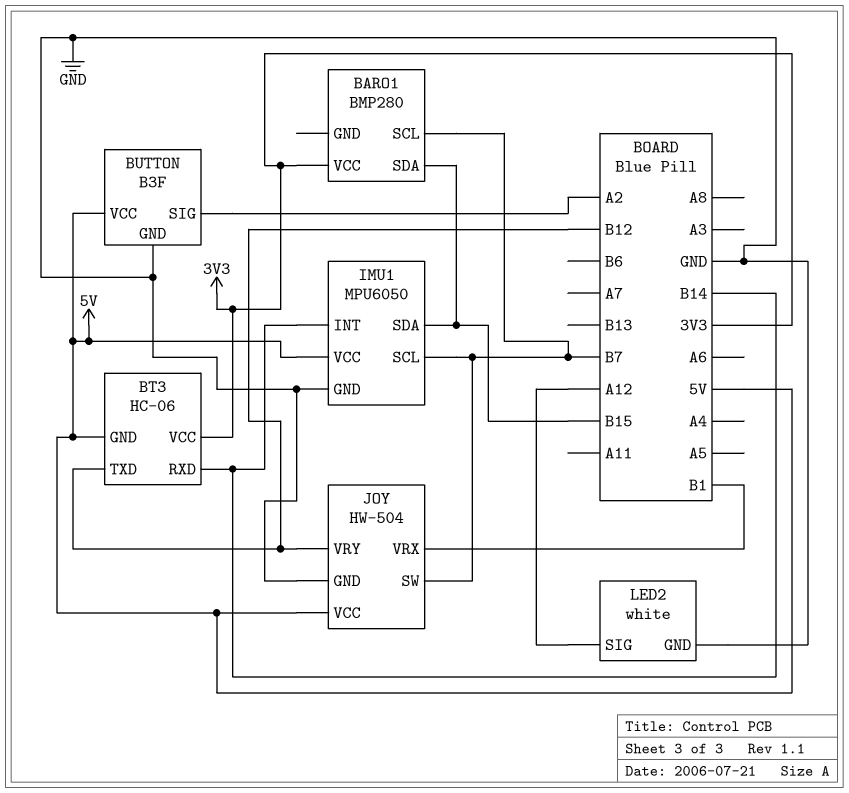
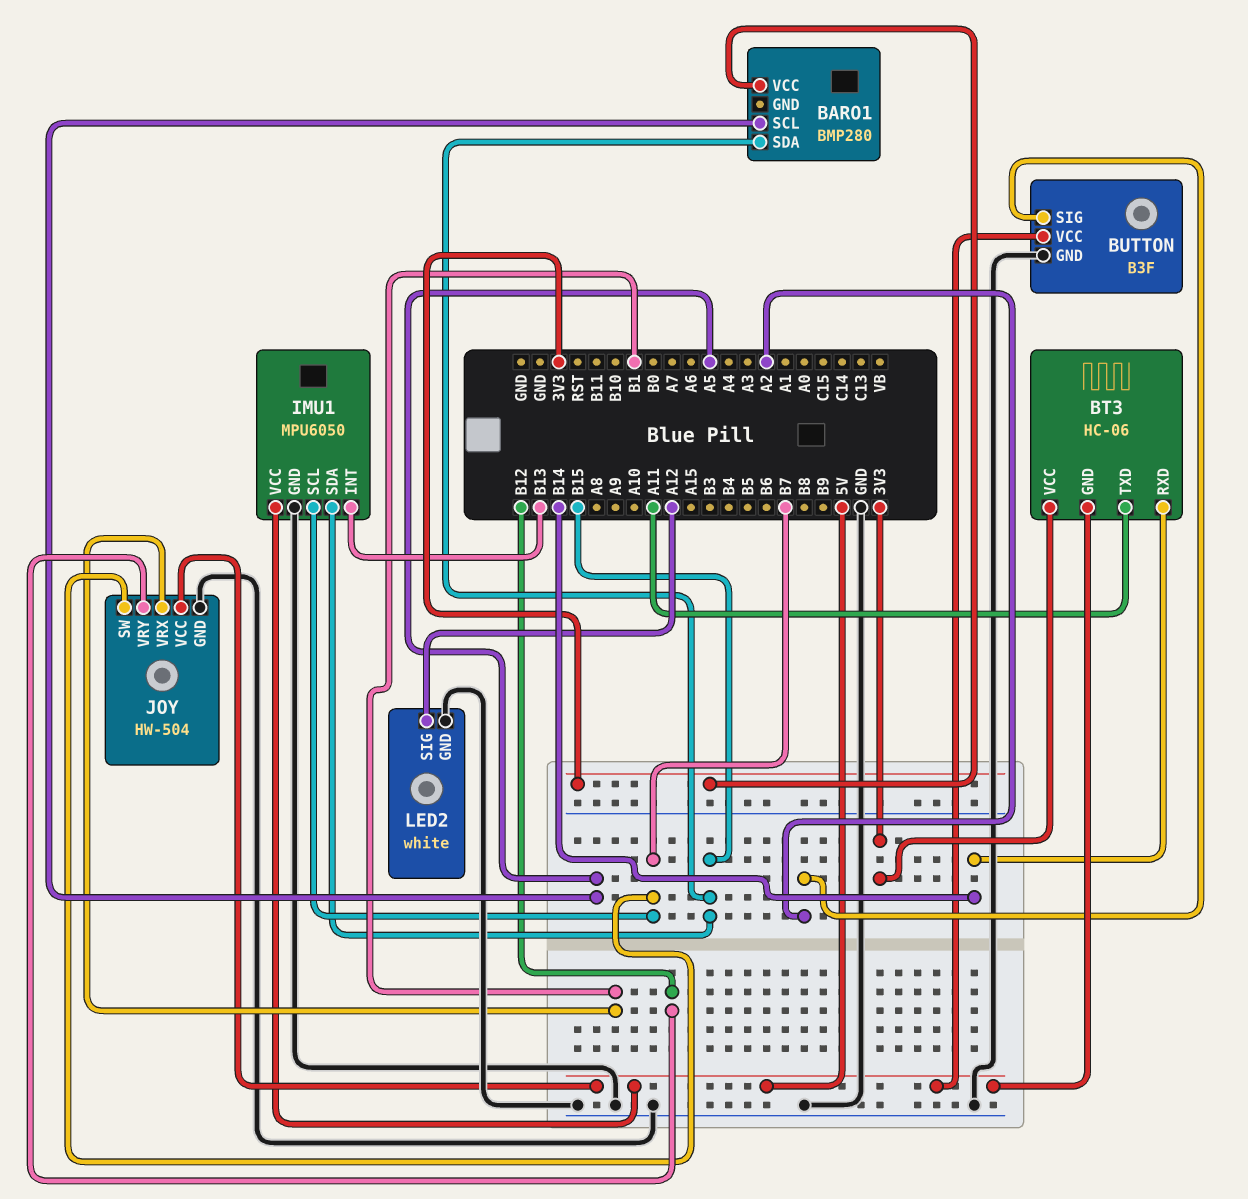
BARO1 pin SCL: B7 -> A5
BT3 pin TXD: B12 -> A11
IMU1 pin INT: B14 -> B13

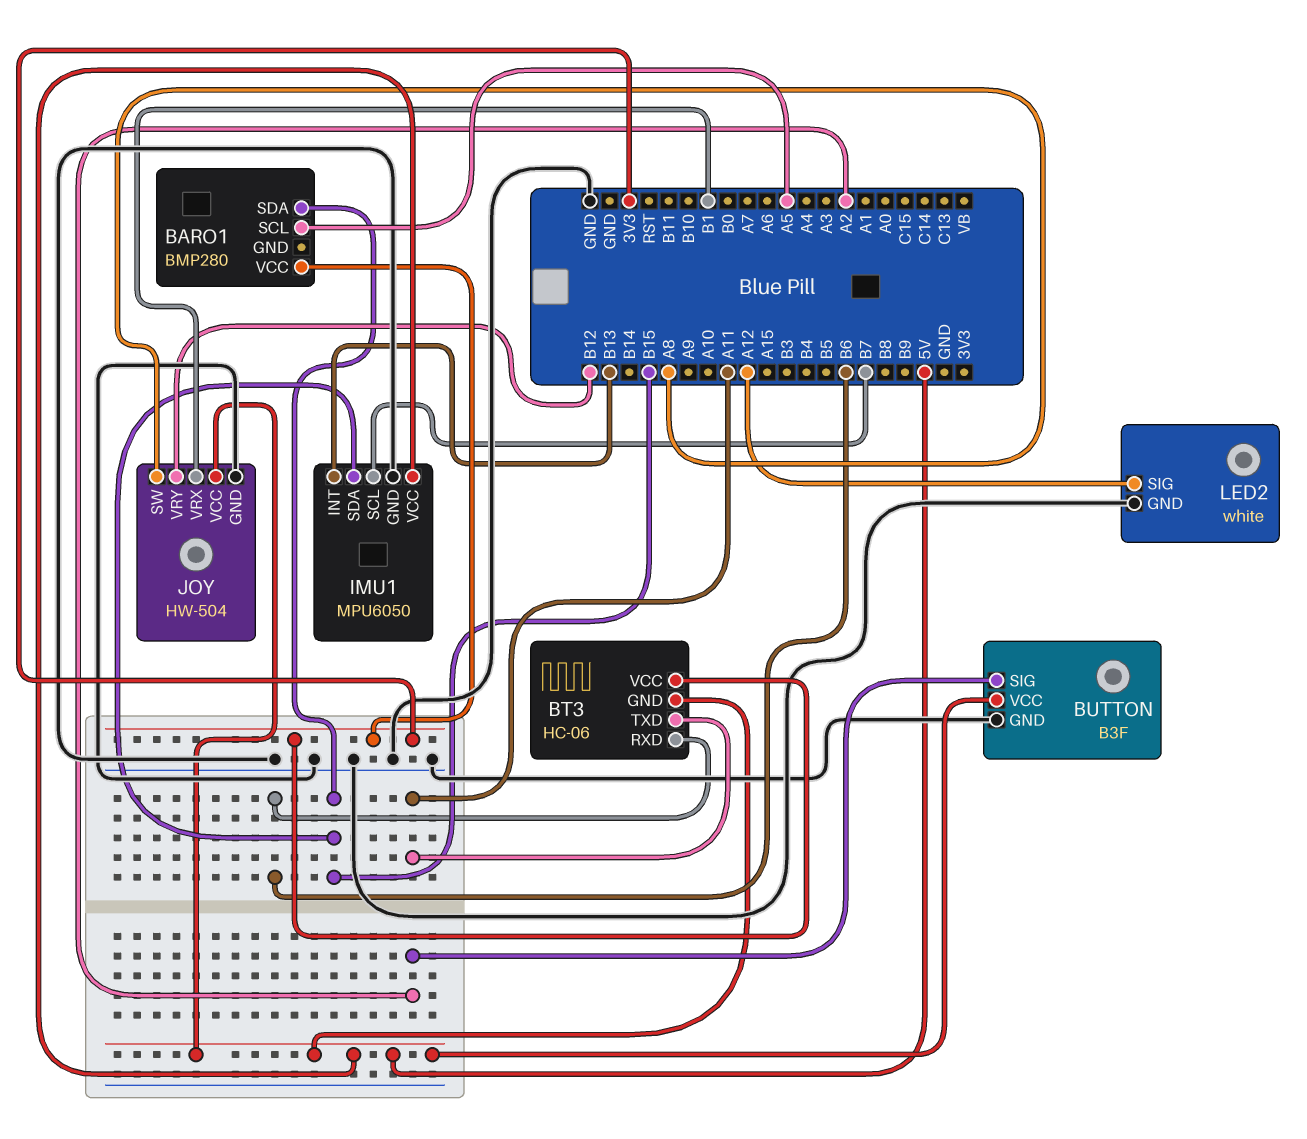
BT3 pin RXD: B14 -> B6
JOY pin SW: B7 -> A8

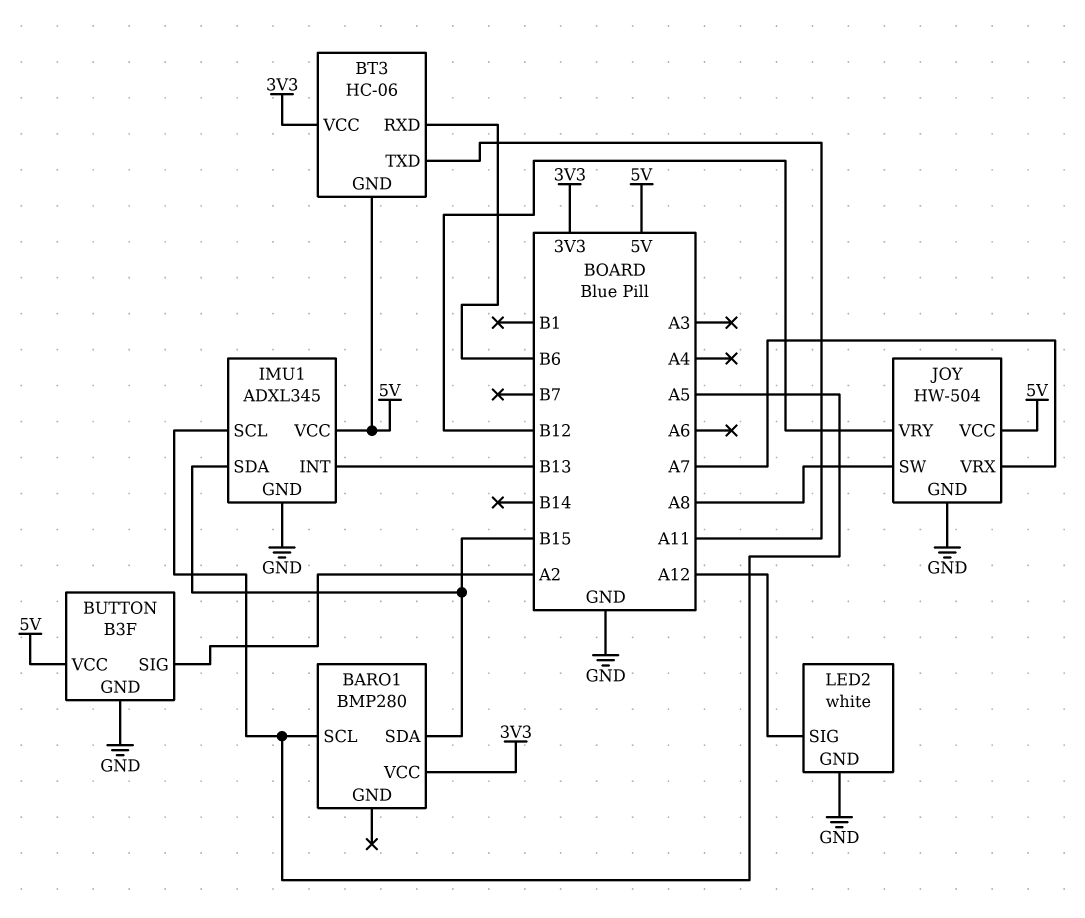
IMU1: MPU6050 -> ADXL345
IMU1 pin SCL: B7 -> A5
JOY pin VRX: B1 -> A7

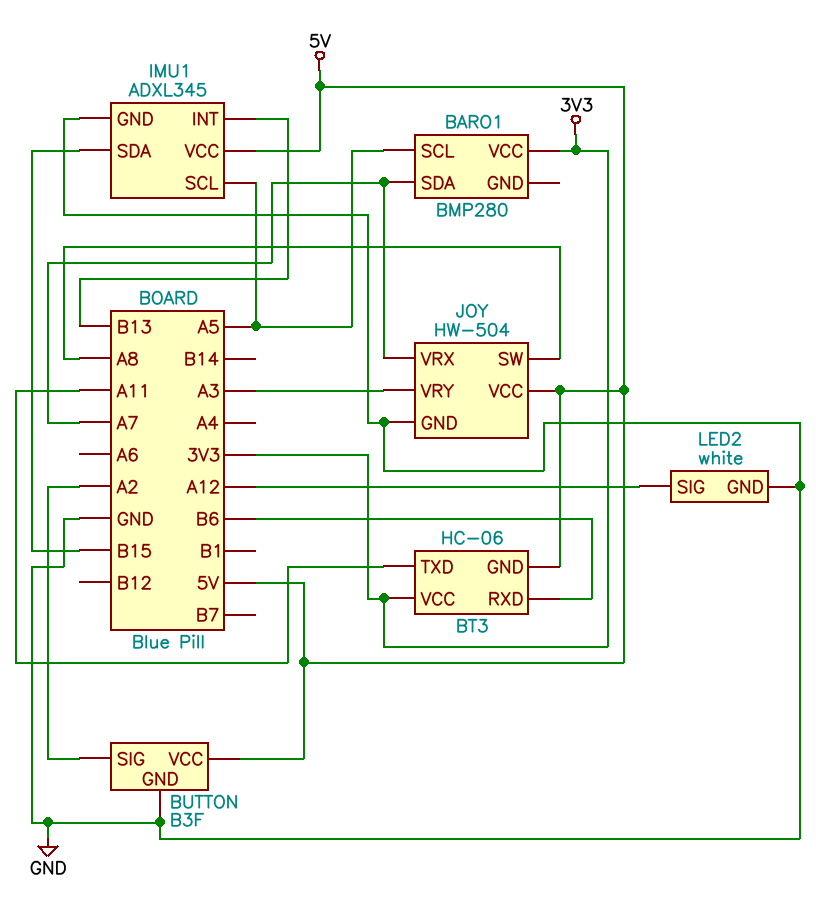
BARO1 pin SDA: B15 -> A7
JOY pin VRY: B12 -> A3

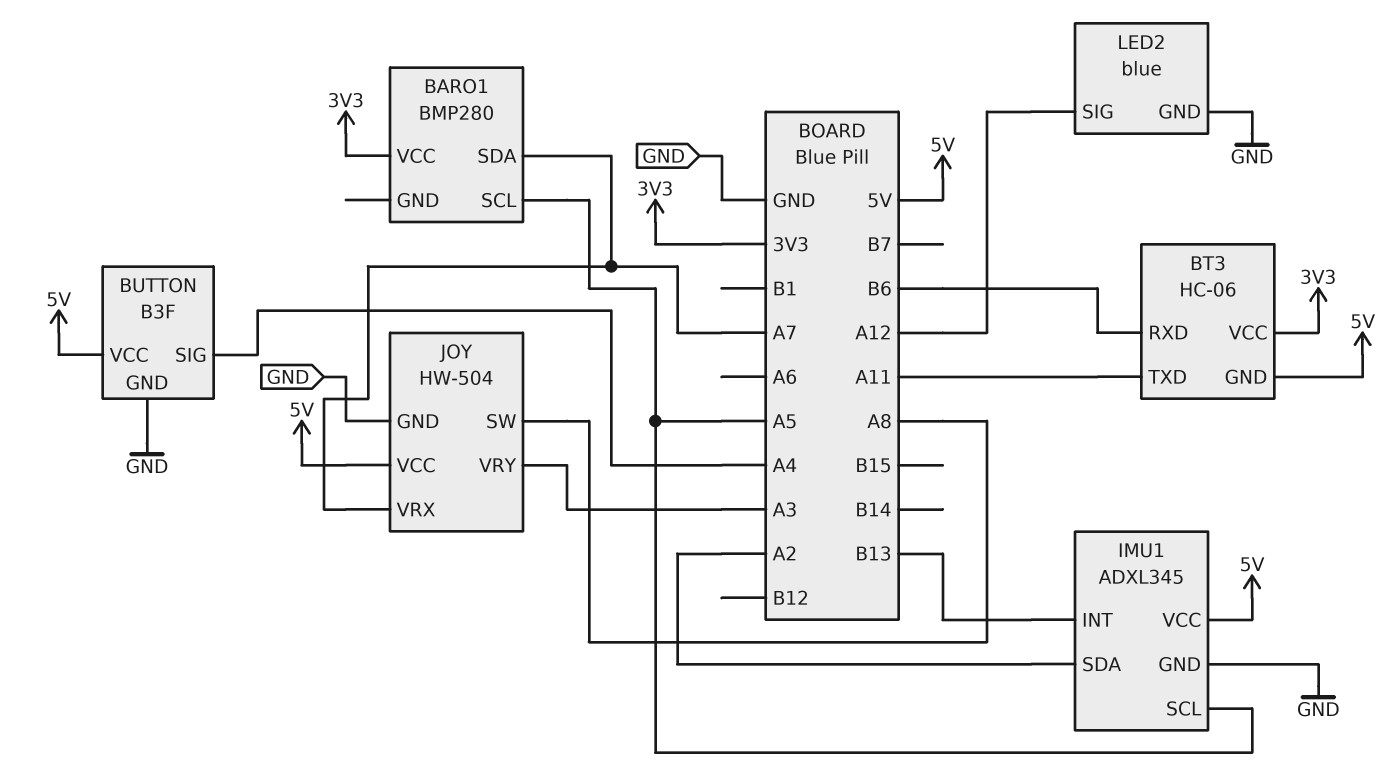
BUTTON pin SIG: A2 -> A4
IMU1 pin SDA: B15 -> A2
LED2: white -> blue

